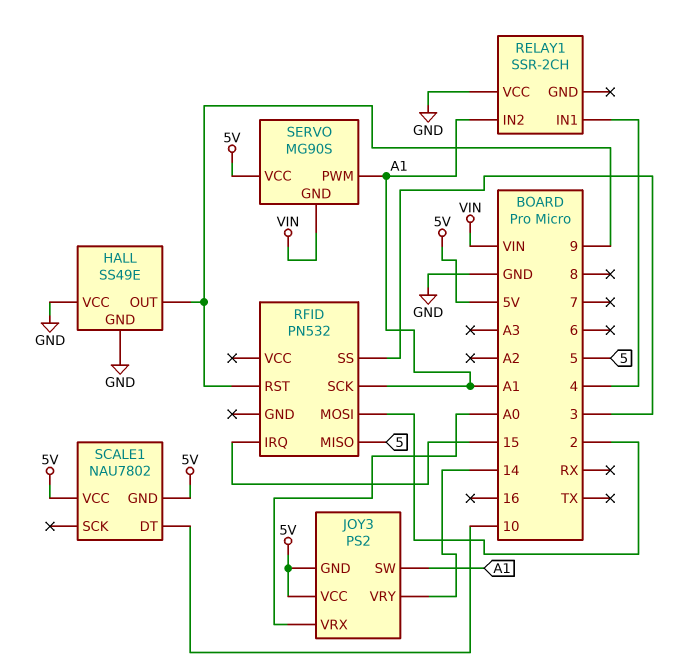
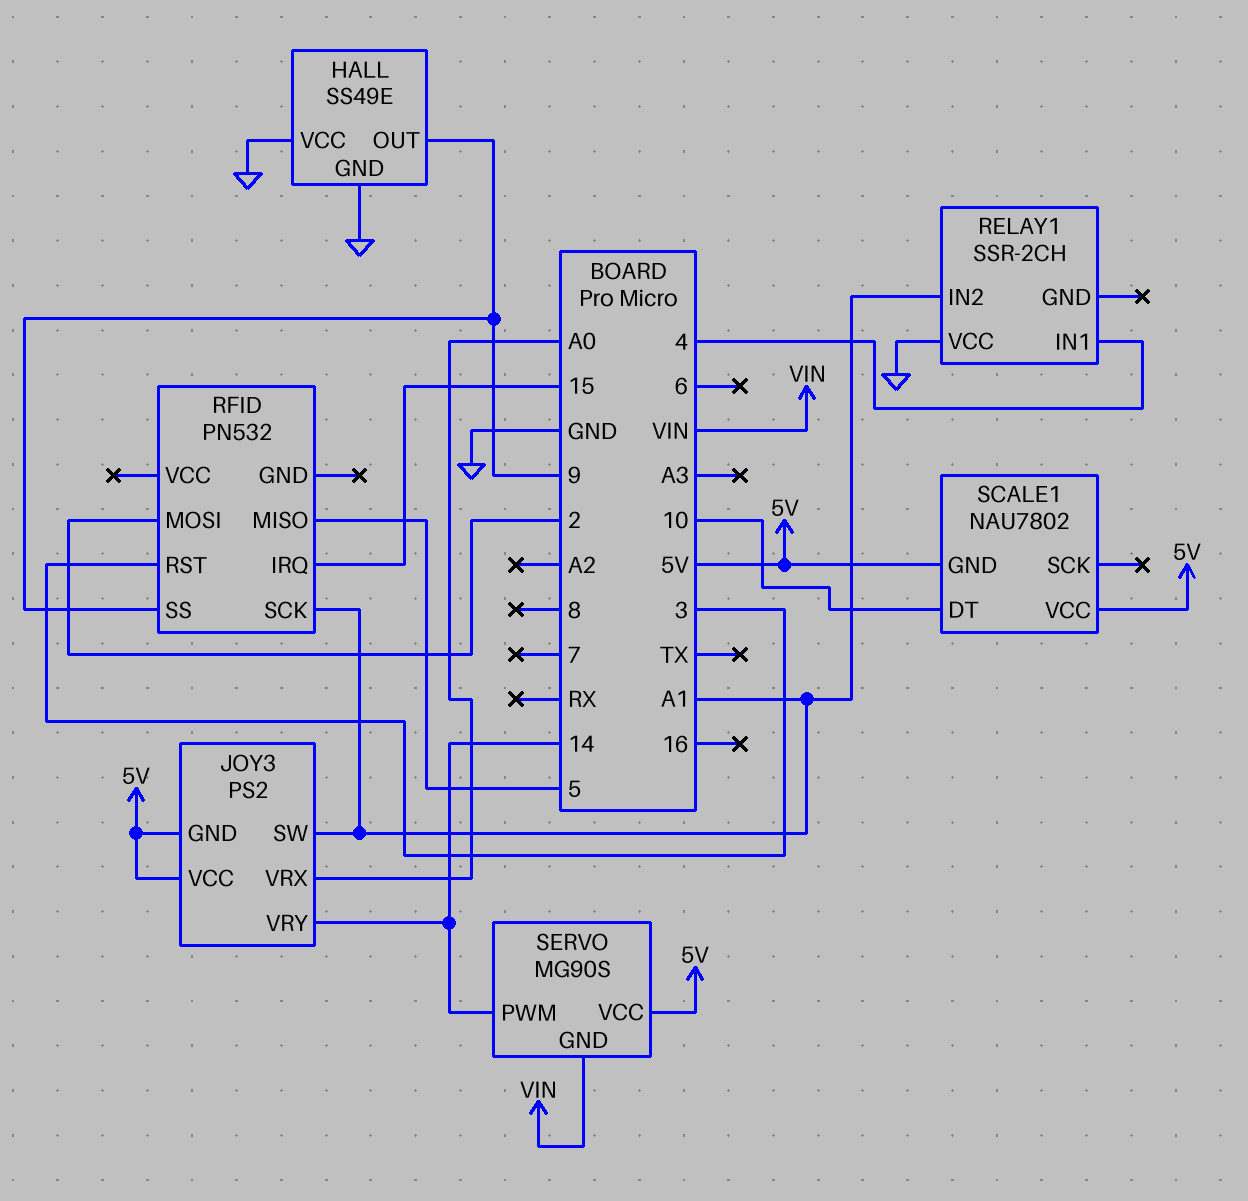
RFID pin RST: 9 -> 3
RFID pin SS: 3 -> 9
SERVO pin PWM: A1 -> 14

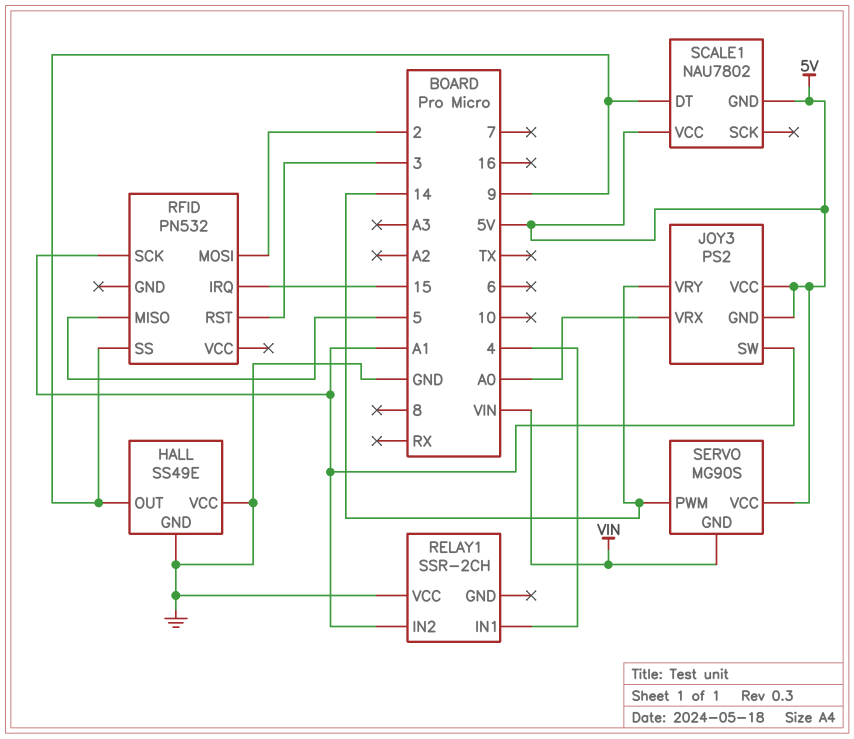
SCALE1 pin DT: 10 -> 9

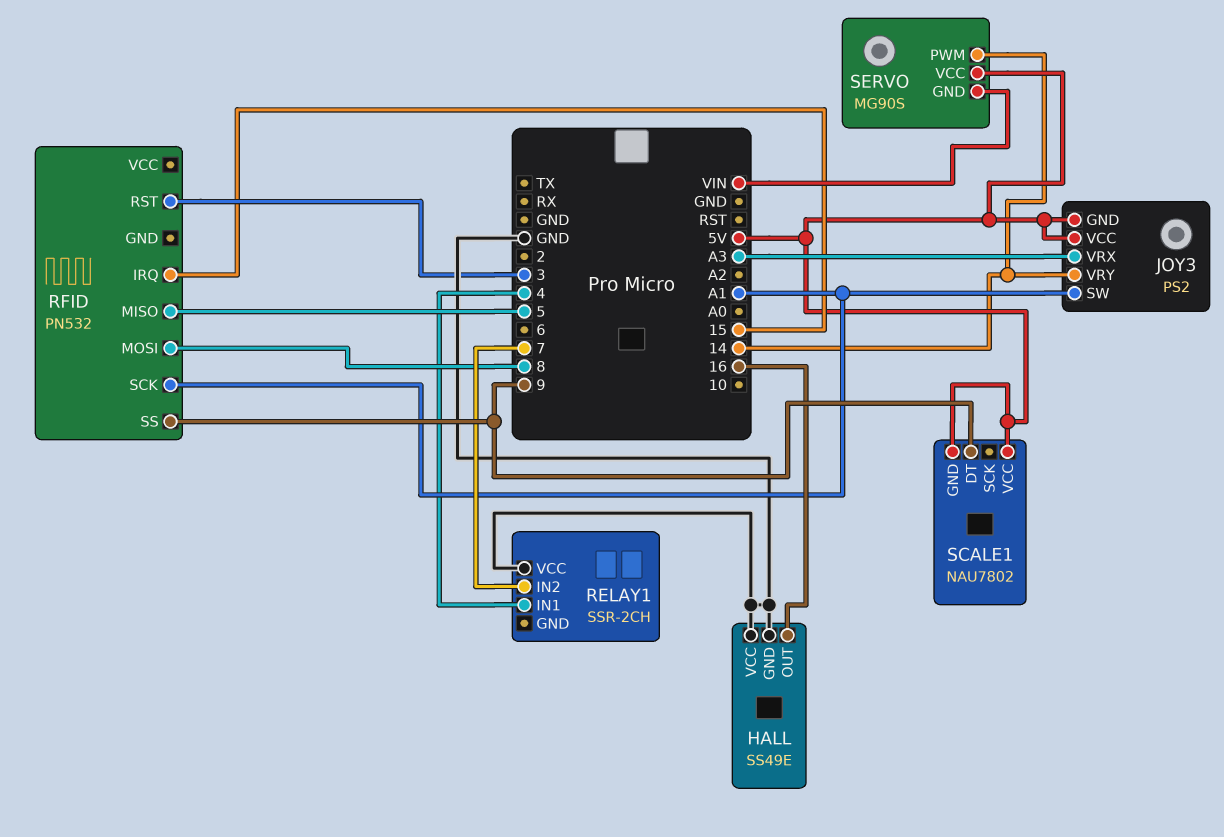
HALL pin OUT: 9 -> 16
JOY3 pin VRX: A0 -> A3
RELAY1 pin IN2: A1 -> 7
RFID pin MOSI: 2 -> 8

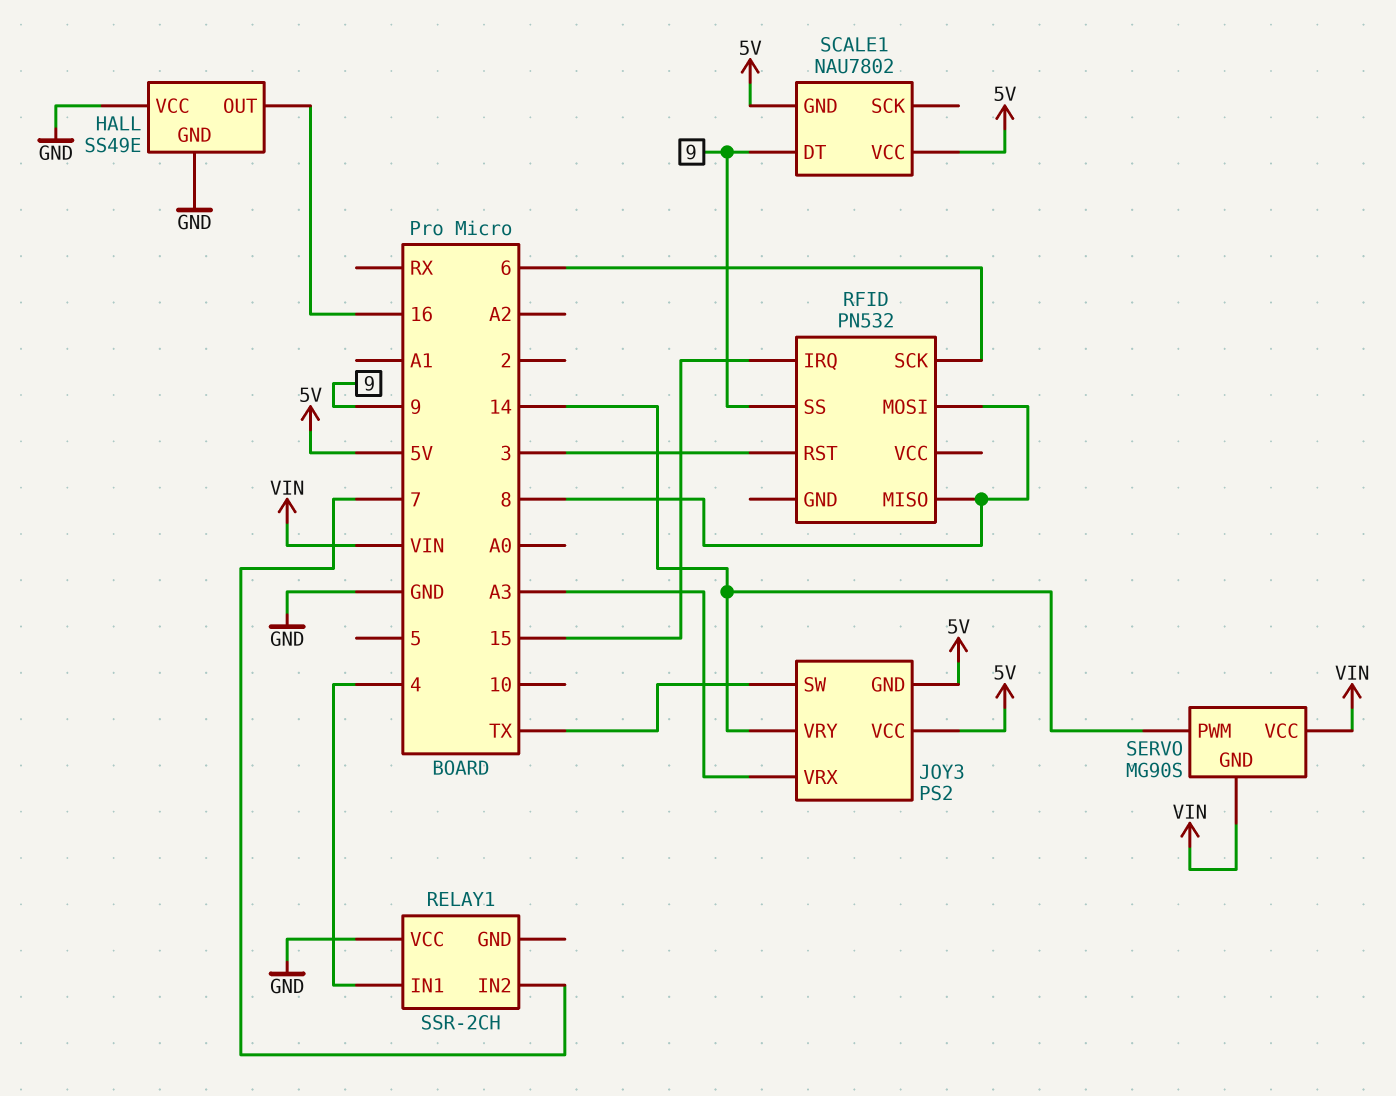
JOY3 pin SW: A1 -> TX
RFID pin MISO: 5 -> 8
RFID pin SCK: A1 -> 6
SERVO pin VCC: 5V -> VIN

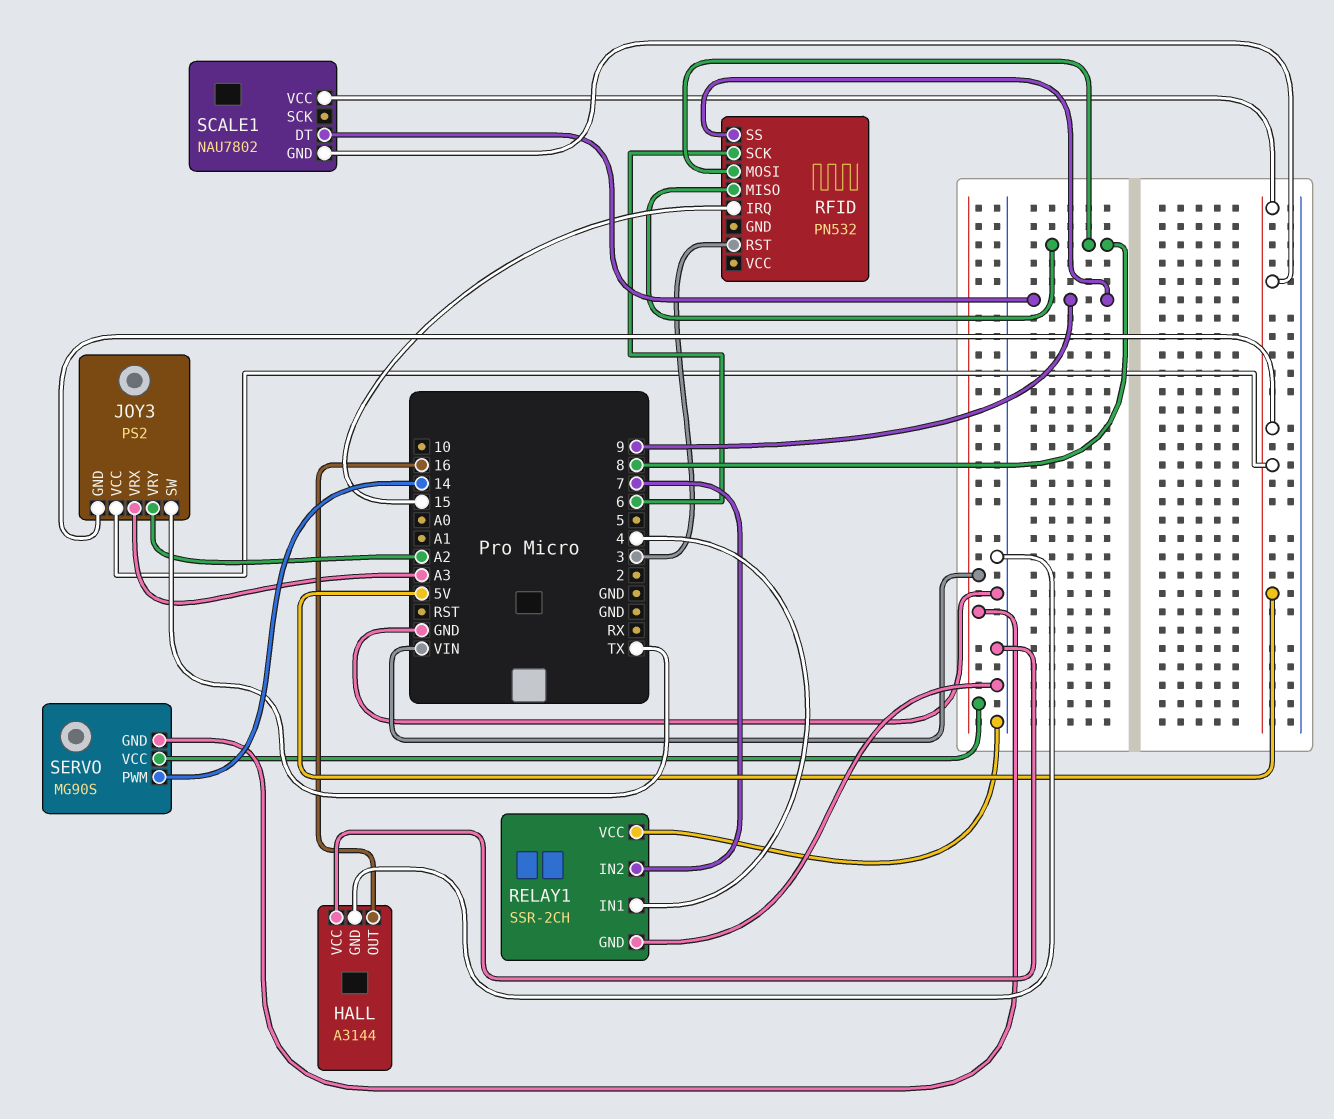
HALL: SS49E -> A3144
JOY3 pin VRY: 14 -> A2
RELAY1 pin GND: none -> GND

